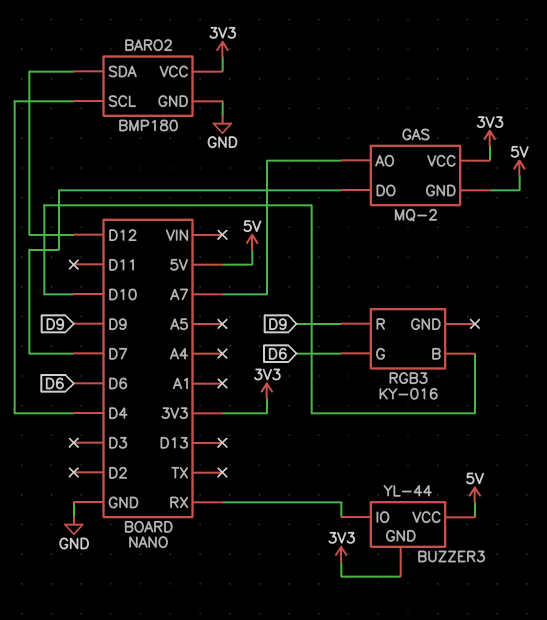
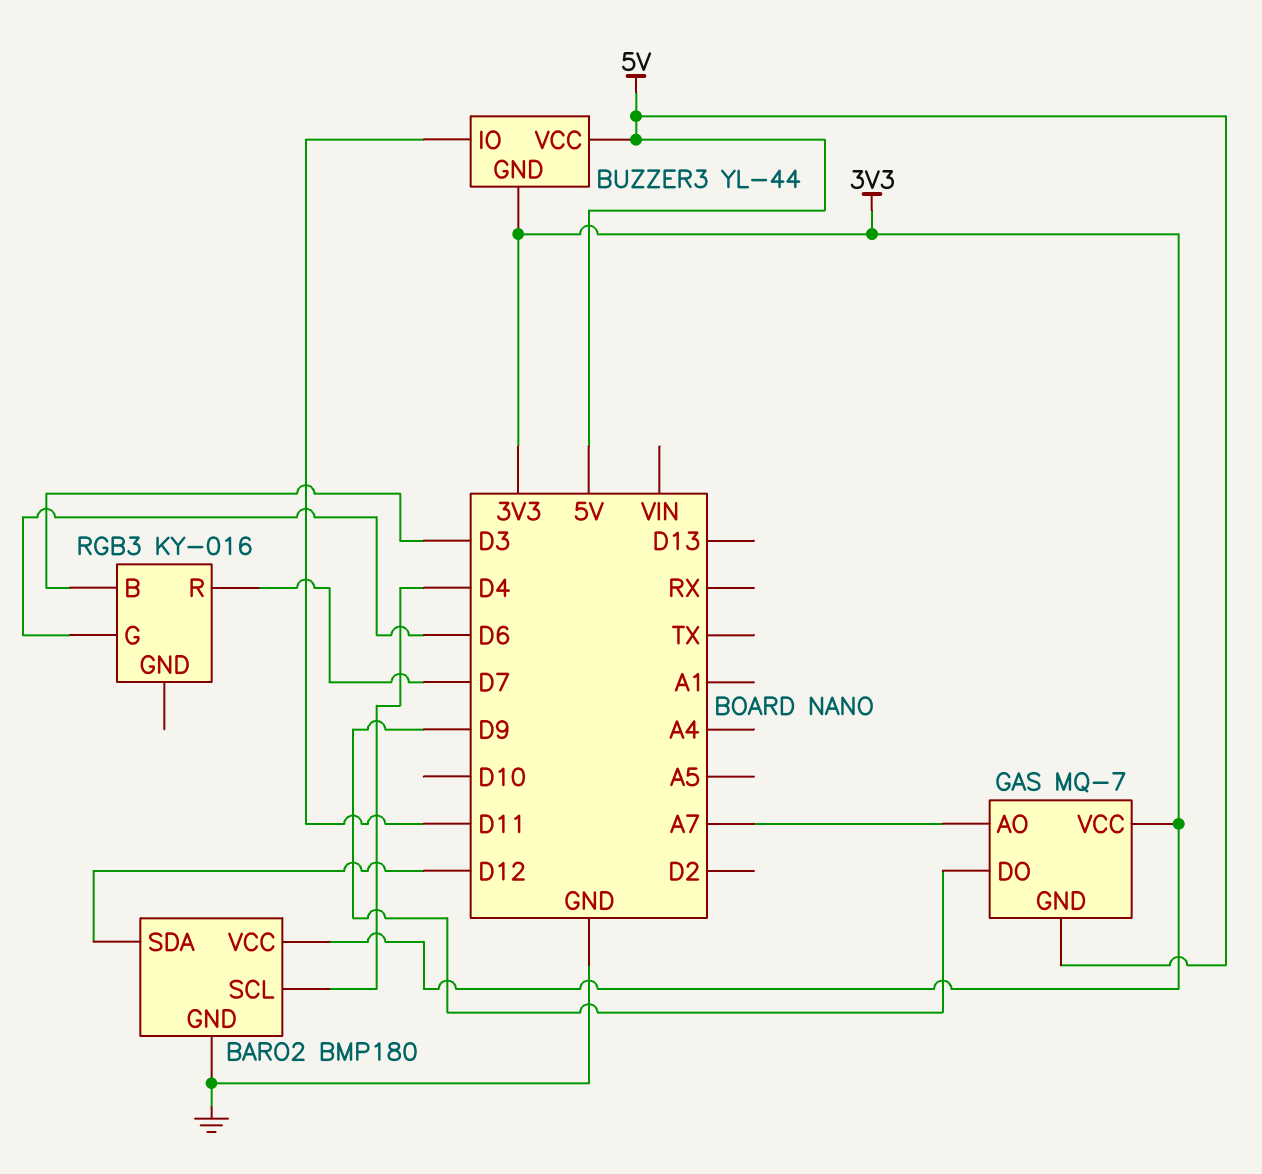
BUZZER3 pin IO: RX -> D11
GAS: MQ-2 -> MQ-7
GAS pin DO: D7 -> D9
RGB3 pin B: D10 -> D3
RGB3 pin R: D9 -> D7

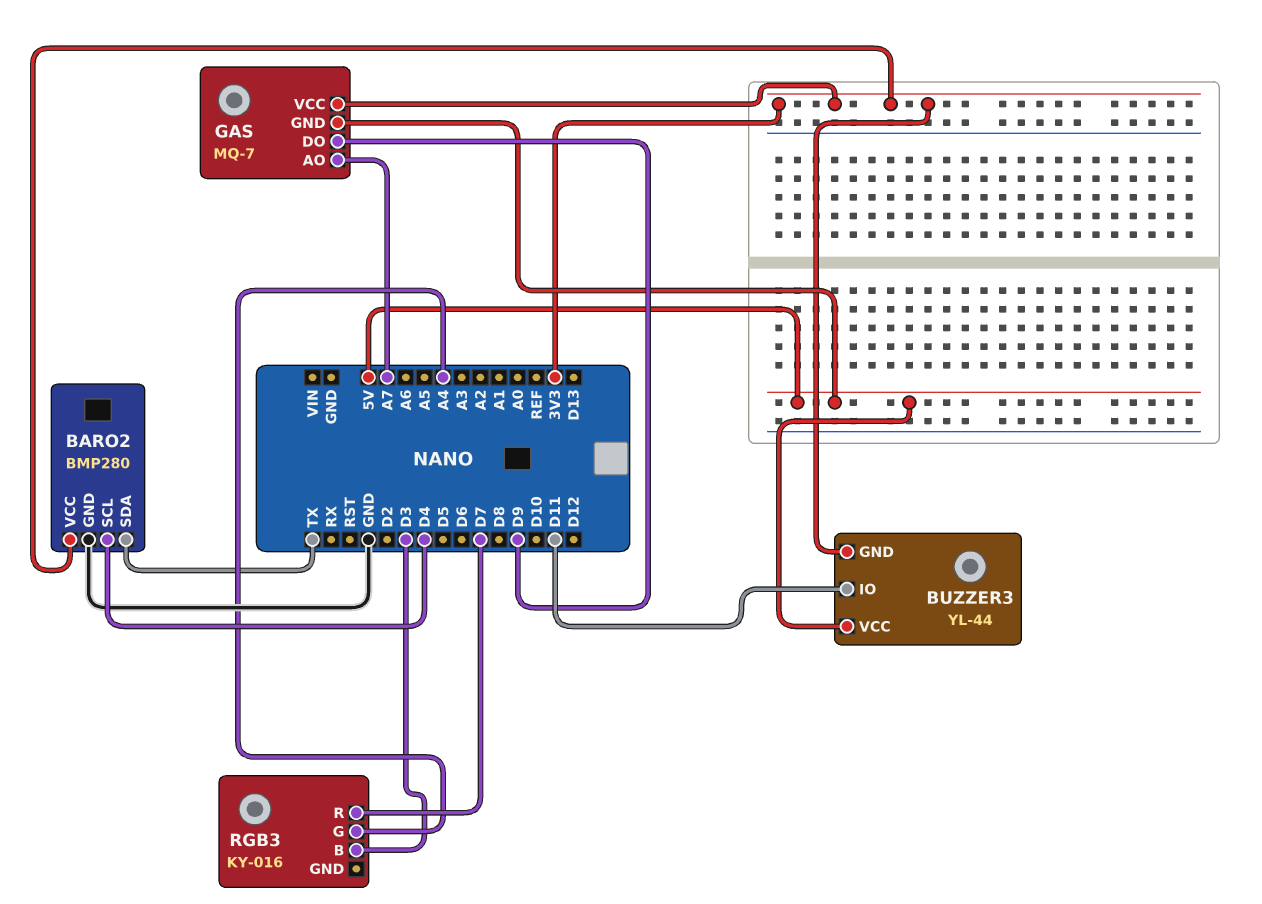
BARO2: BMP180 -> BMP280
BARO2 pin SDA: D12 -> TX
RGB3 pin G: D6 -> A4

